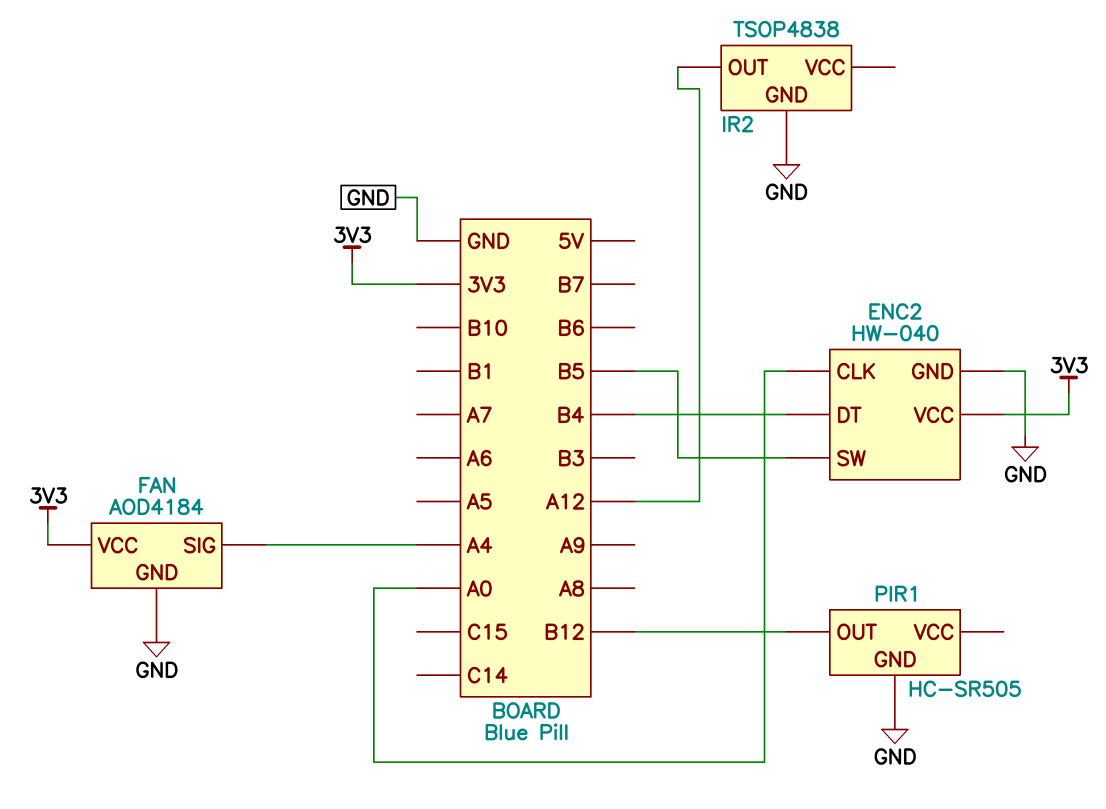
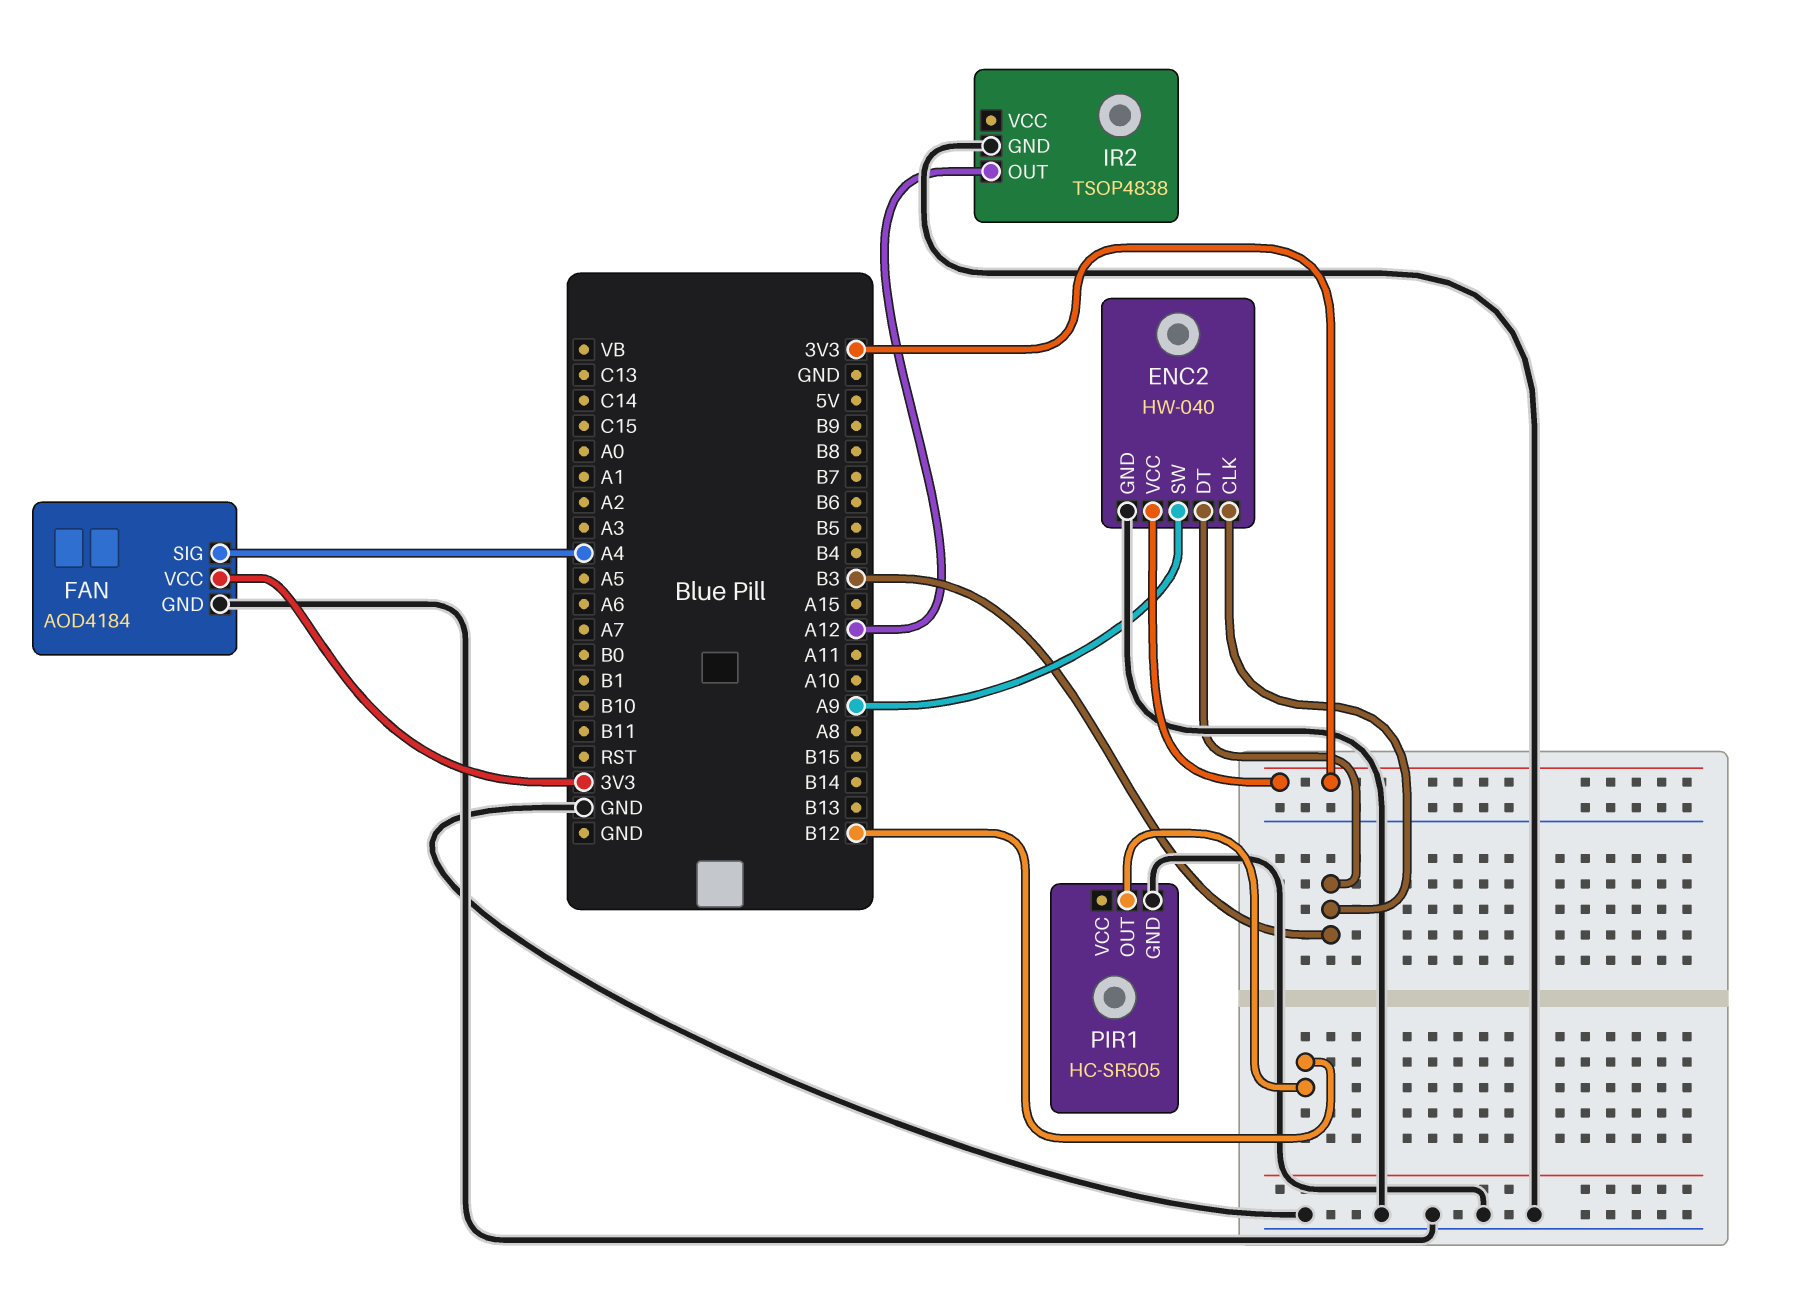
ENC2 pin CLK: A0 -> B3
ENC2 pin DT: B4 -> B3
ENC2 pin SW: B5 -> A9

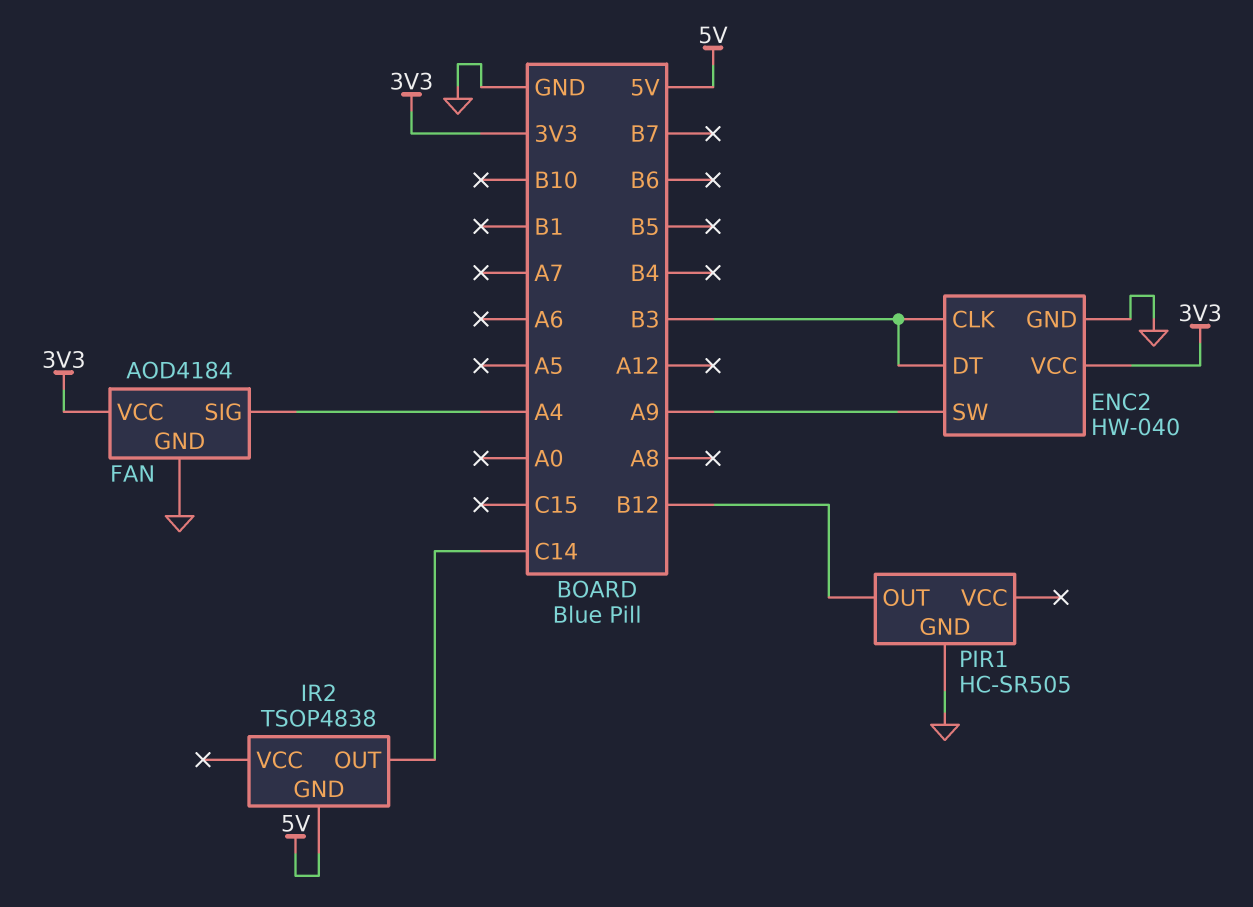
IR2 pin GND: GND -> 5V
IR2 pin OUT: A12 -> C14

